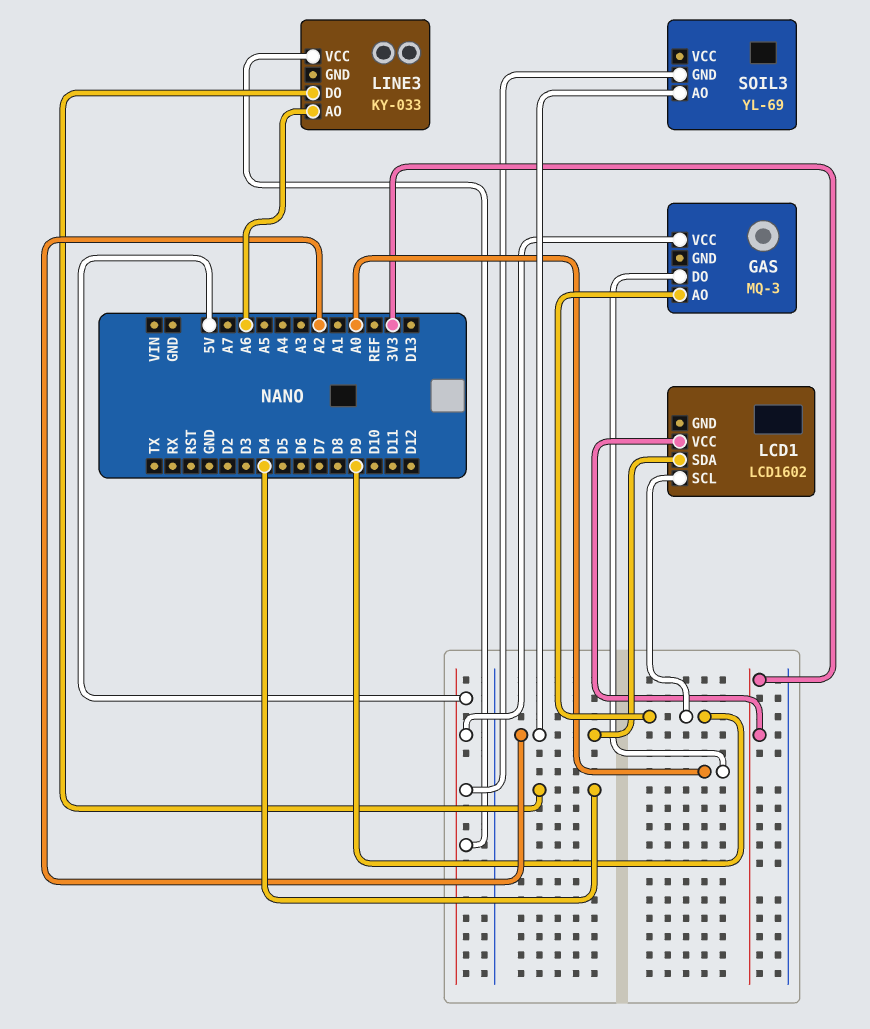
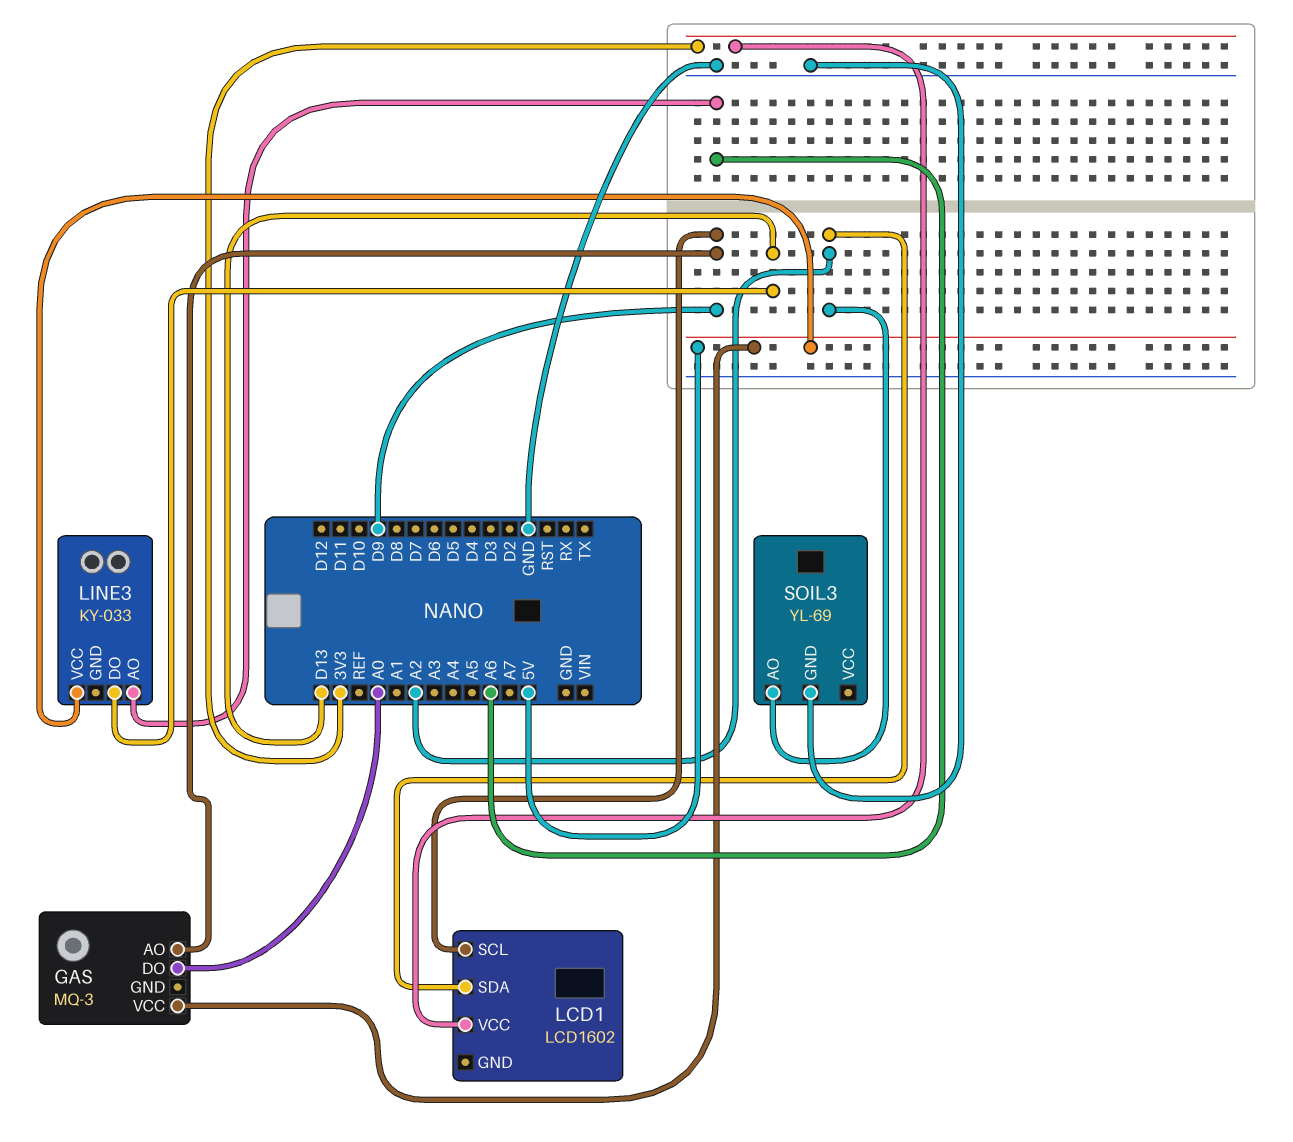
LINE3 pin DO: D4 -> D13
SOIL3 pin GND: 5V -> GND

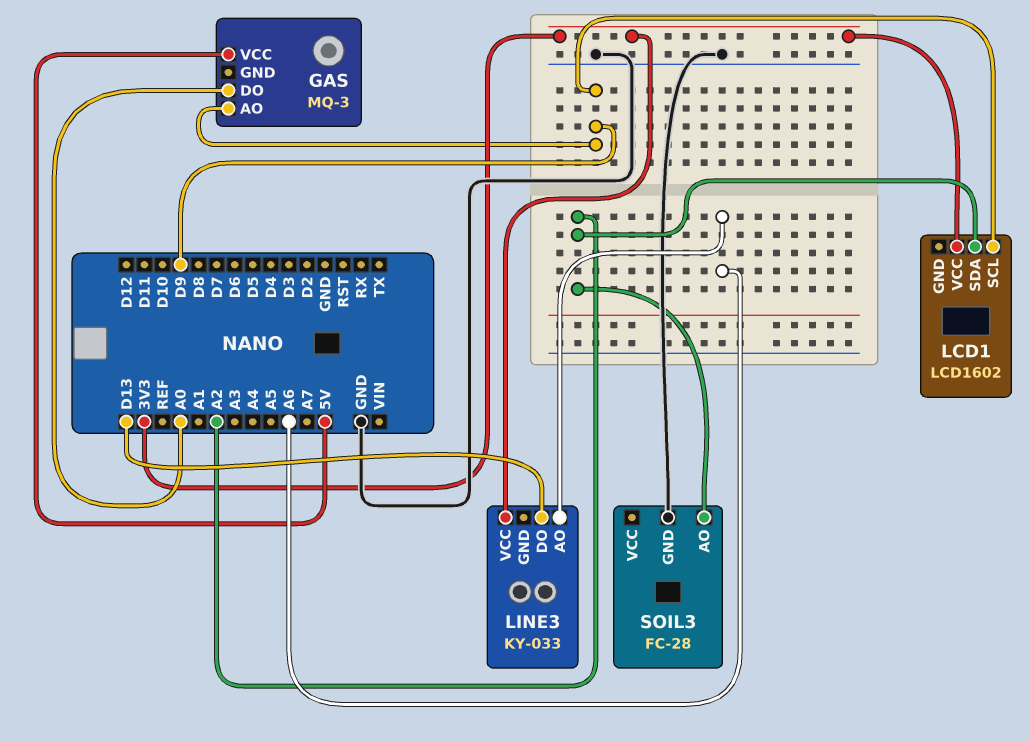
LINE3 pin VCC: 5V -> 3V3
SOIL3: YL-69 -> FC-28

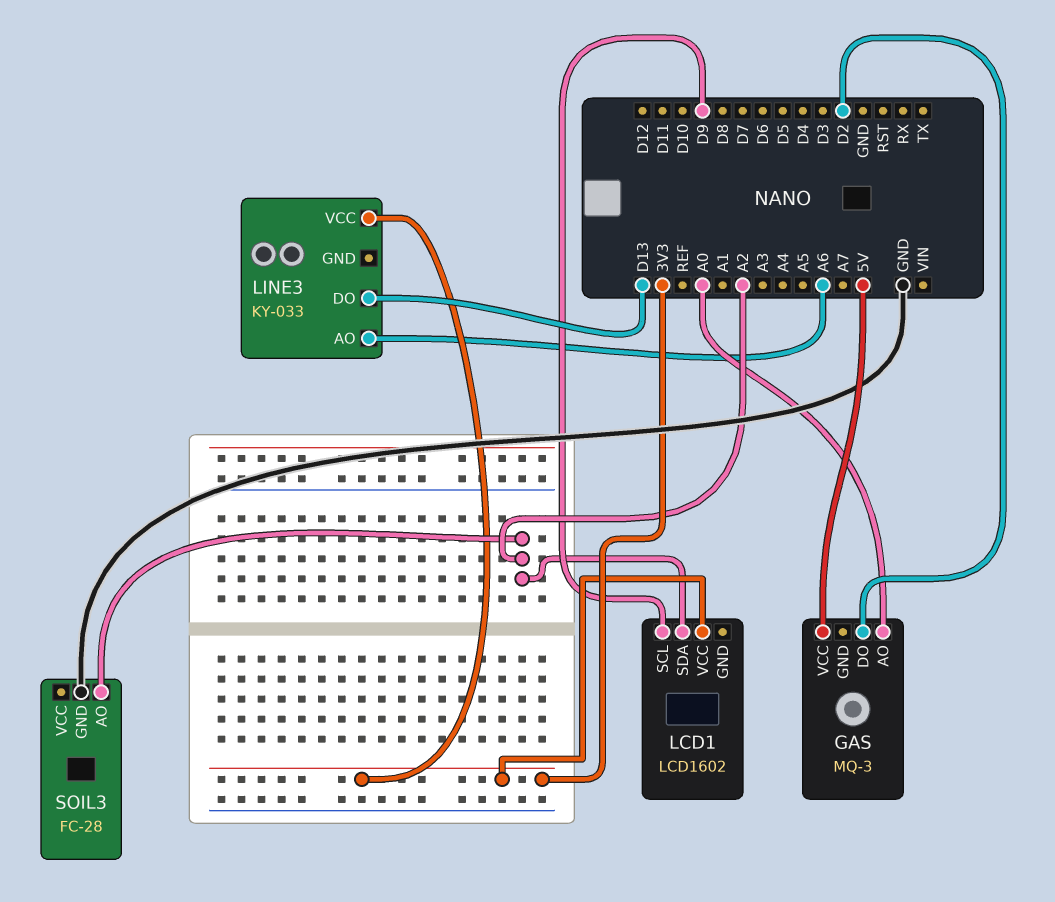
GAS pin AO: D9 -> A0
GAS pin DO: A0 -> D2

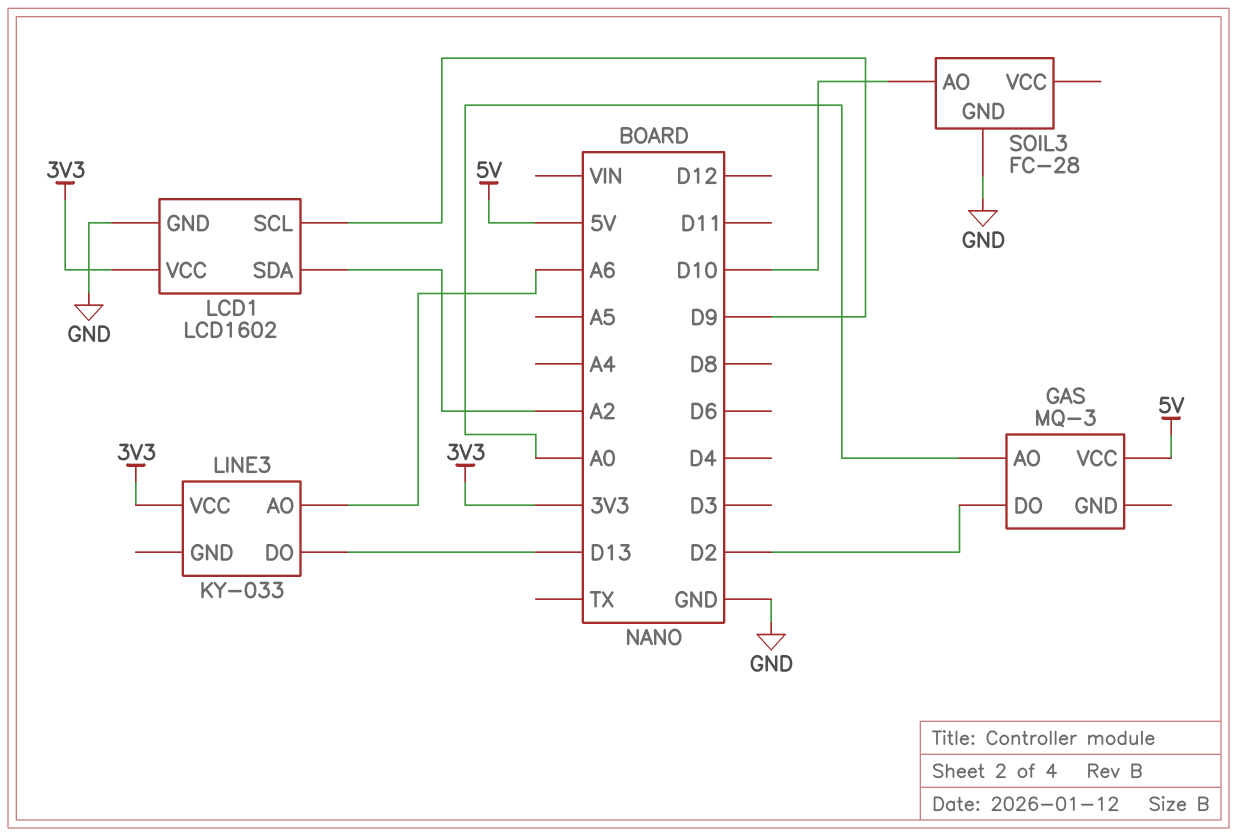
LCD1 pin GND: none -> GND
SOIL3 pin AO: A2 -> D10

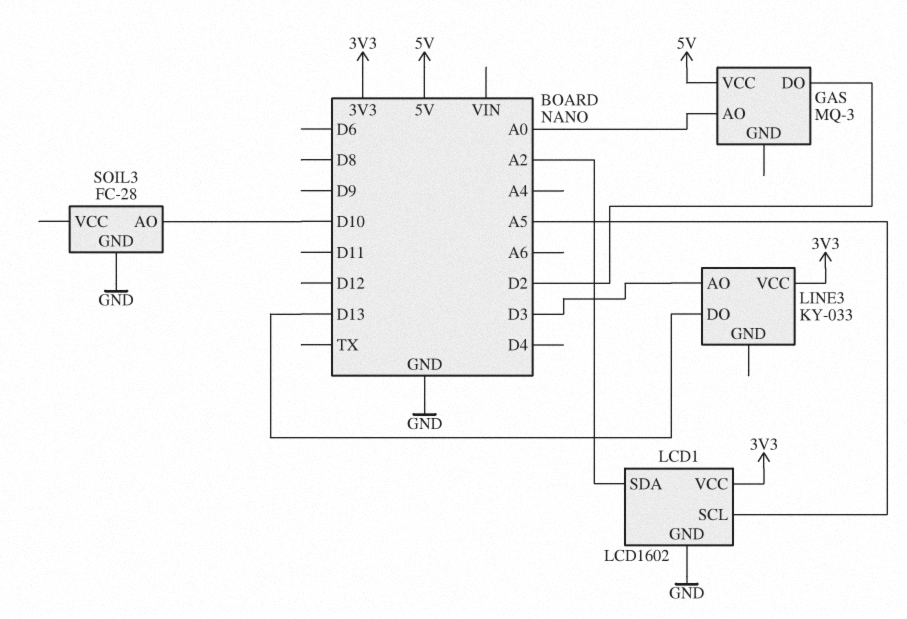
LCD1 pin SCL: D9 -> A5
LINE3 pin AO: A6 -> D3

